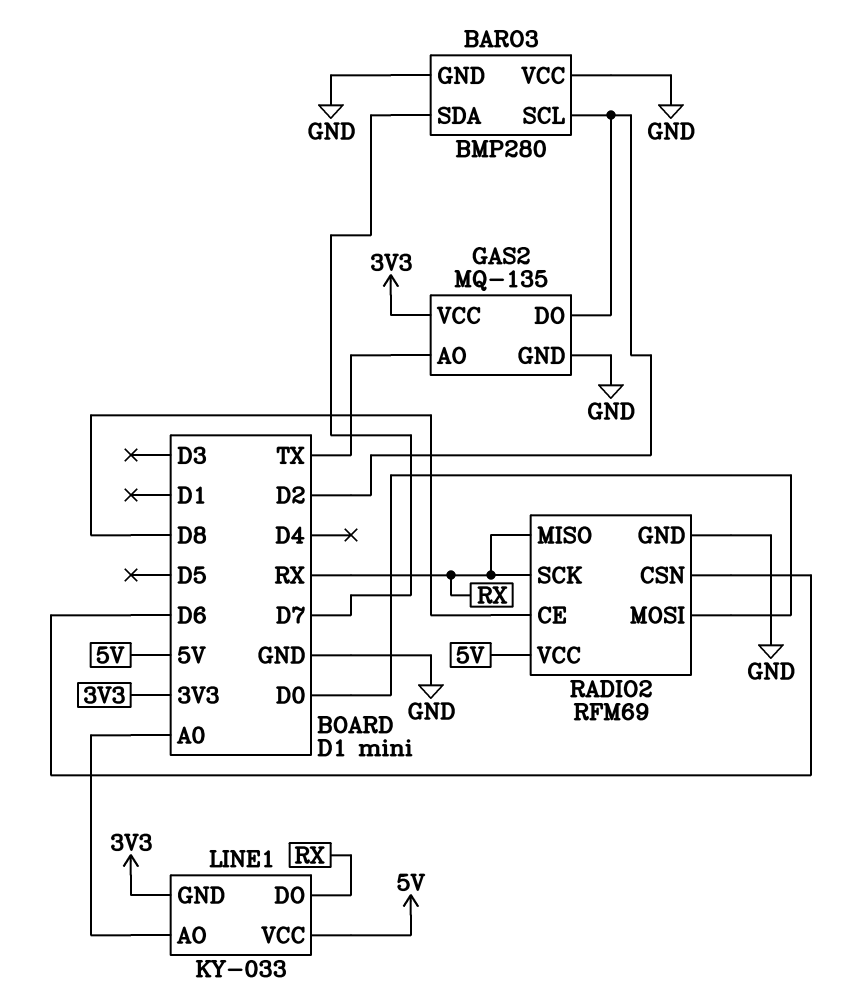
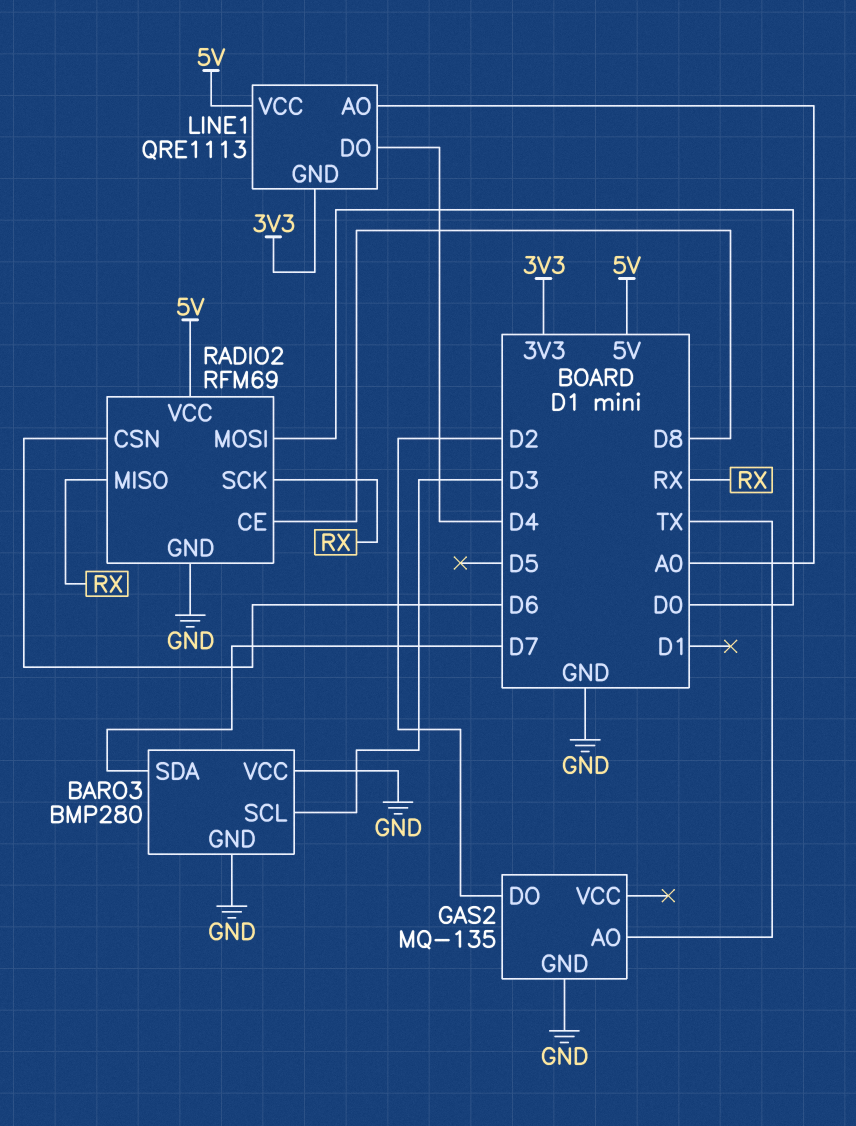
BARO3 pin SCL: D2 -> D3
GAS2 pin VCC: 3V3 -> none
LINE1: KY-033 -> QRE1113
LINE1 pin DO: RX -> D4

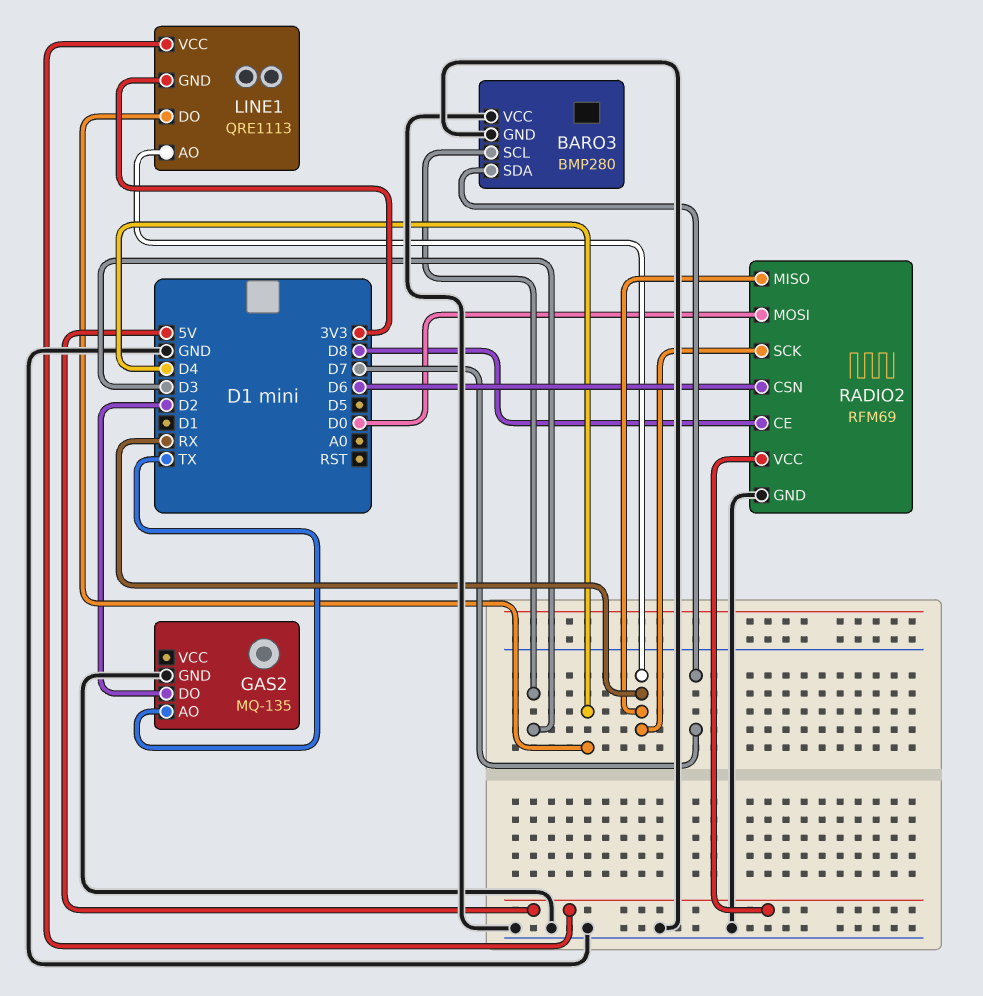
LINE1 pin AO: A0 -> RX

